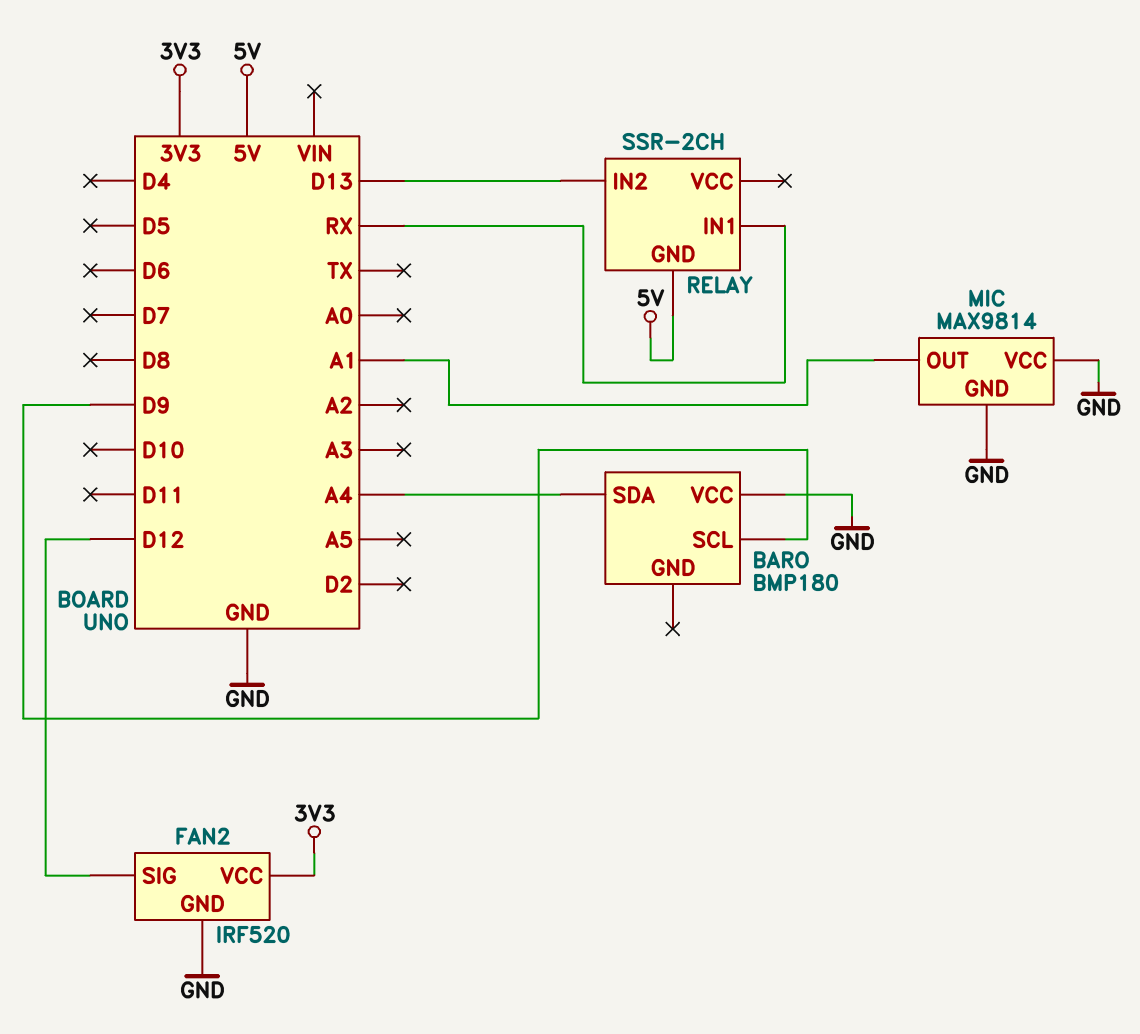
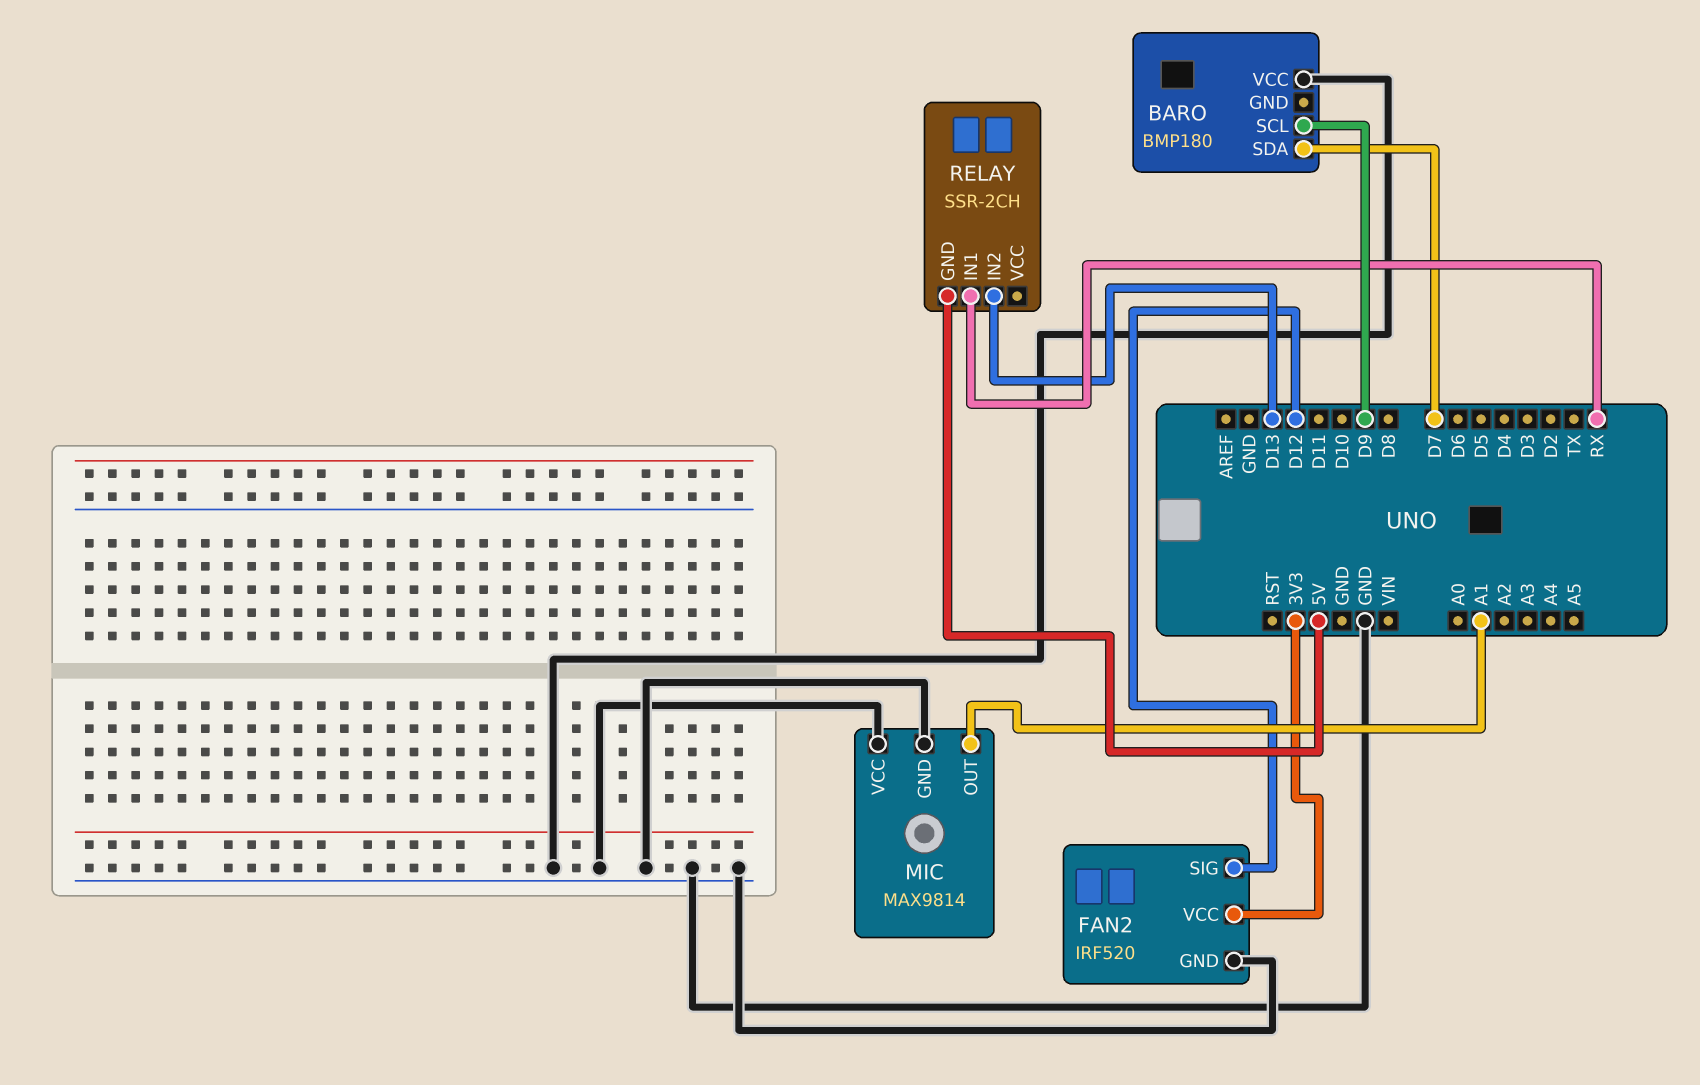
BARO pin SDA: A4 -> D7

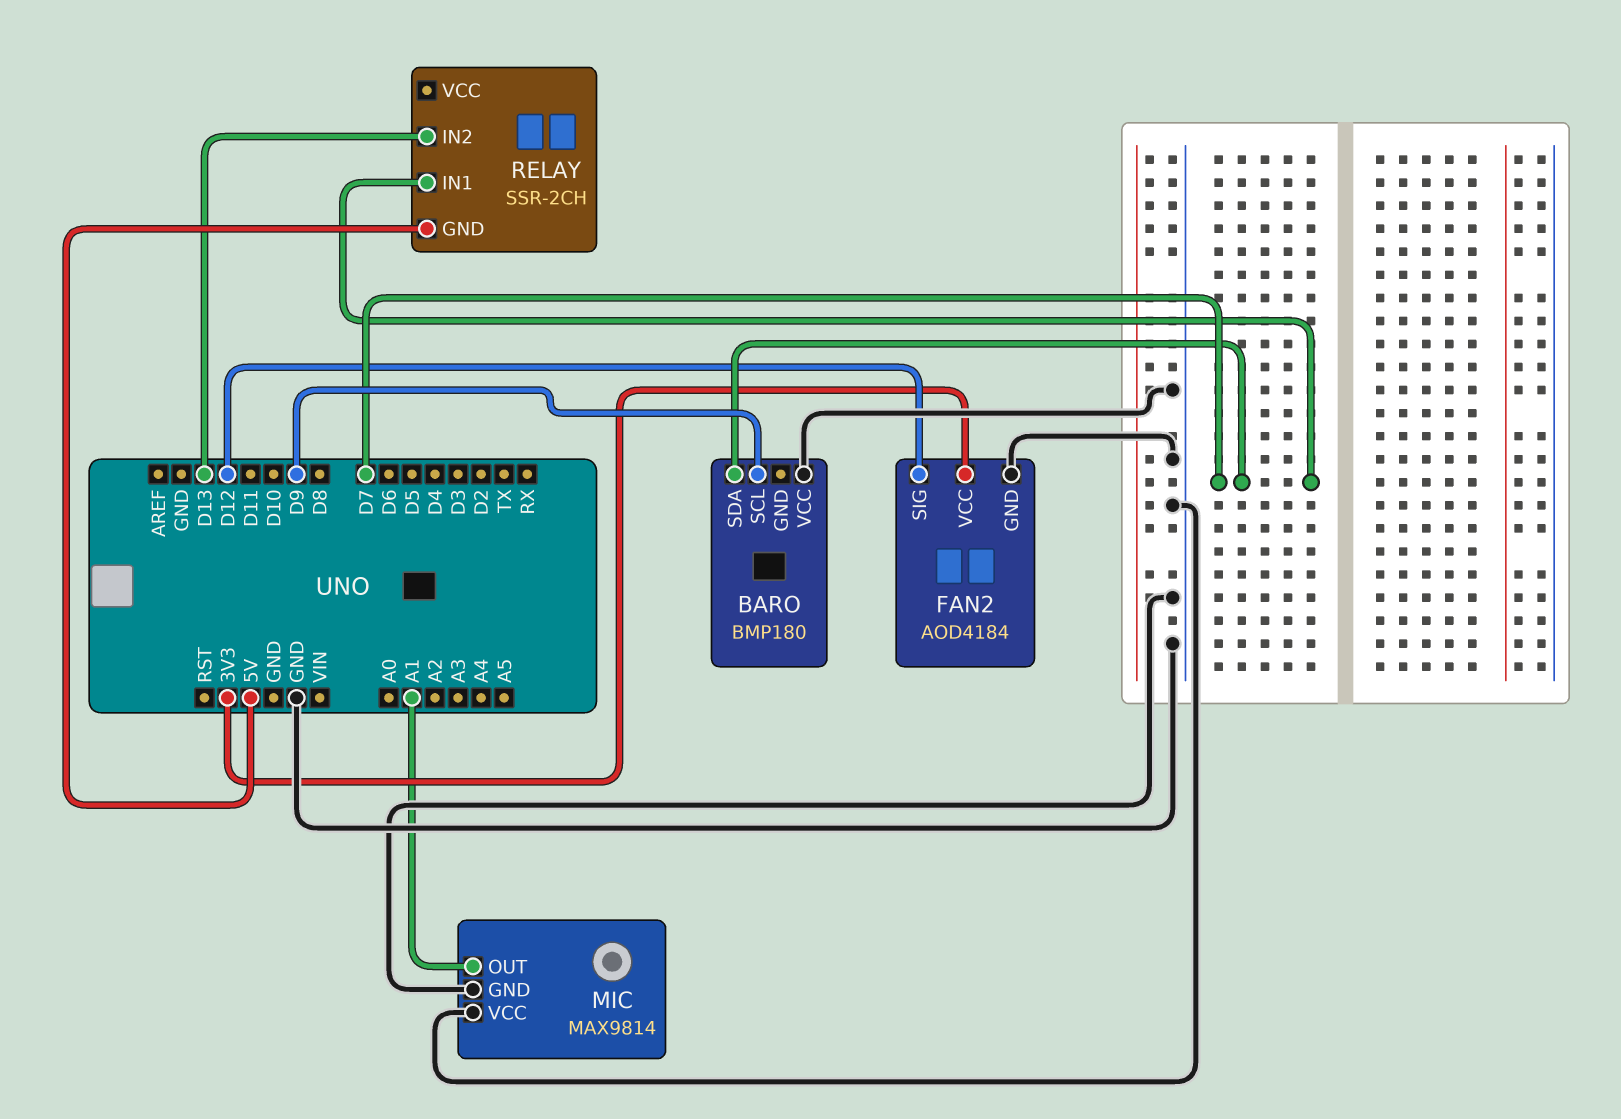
FAN2: IRF520 -> AOD4184
RELAY pin IN1: RX -> D7

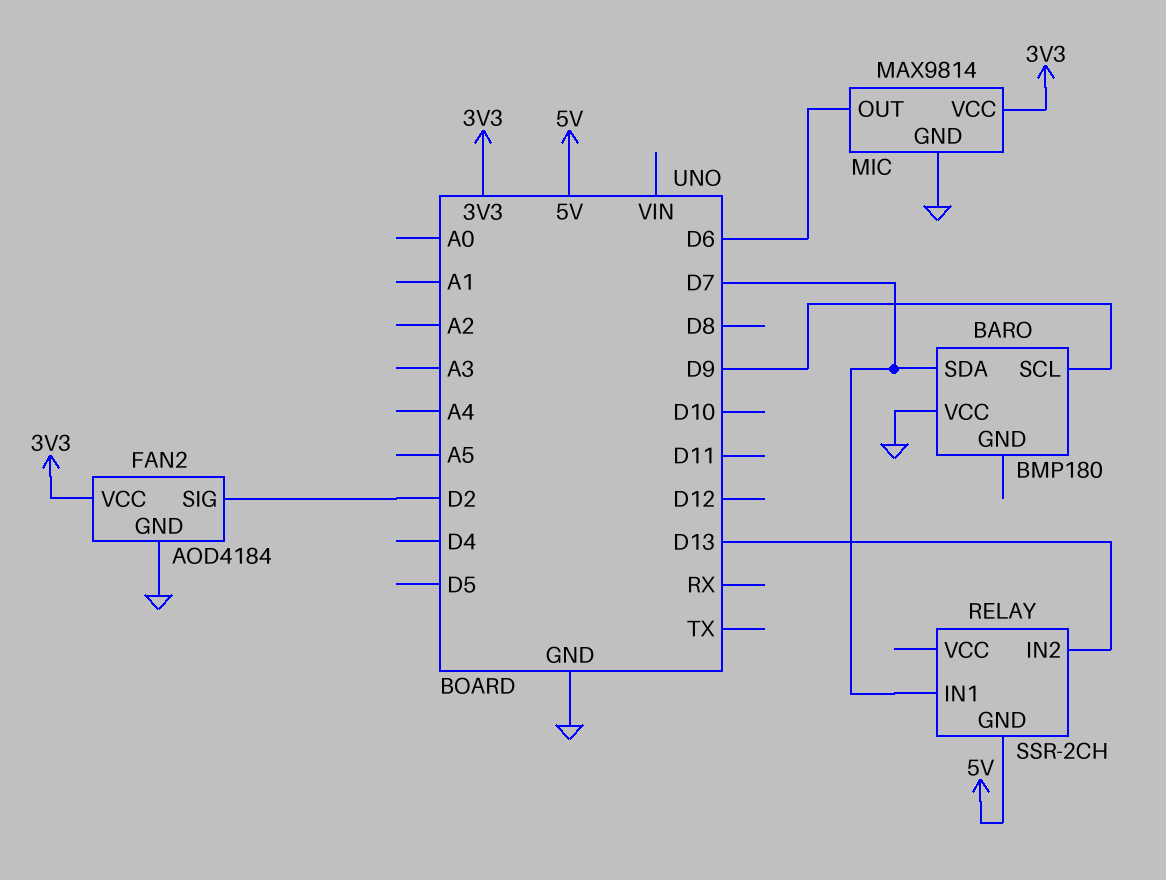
FAN2 pin SIG: D12 -> D2
MIC pin OUT: A1 -> D6
MIC pin VCC: GND -> 3V3

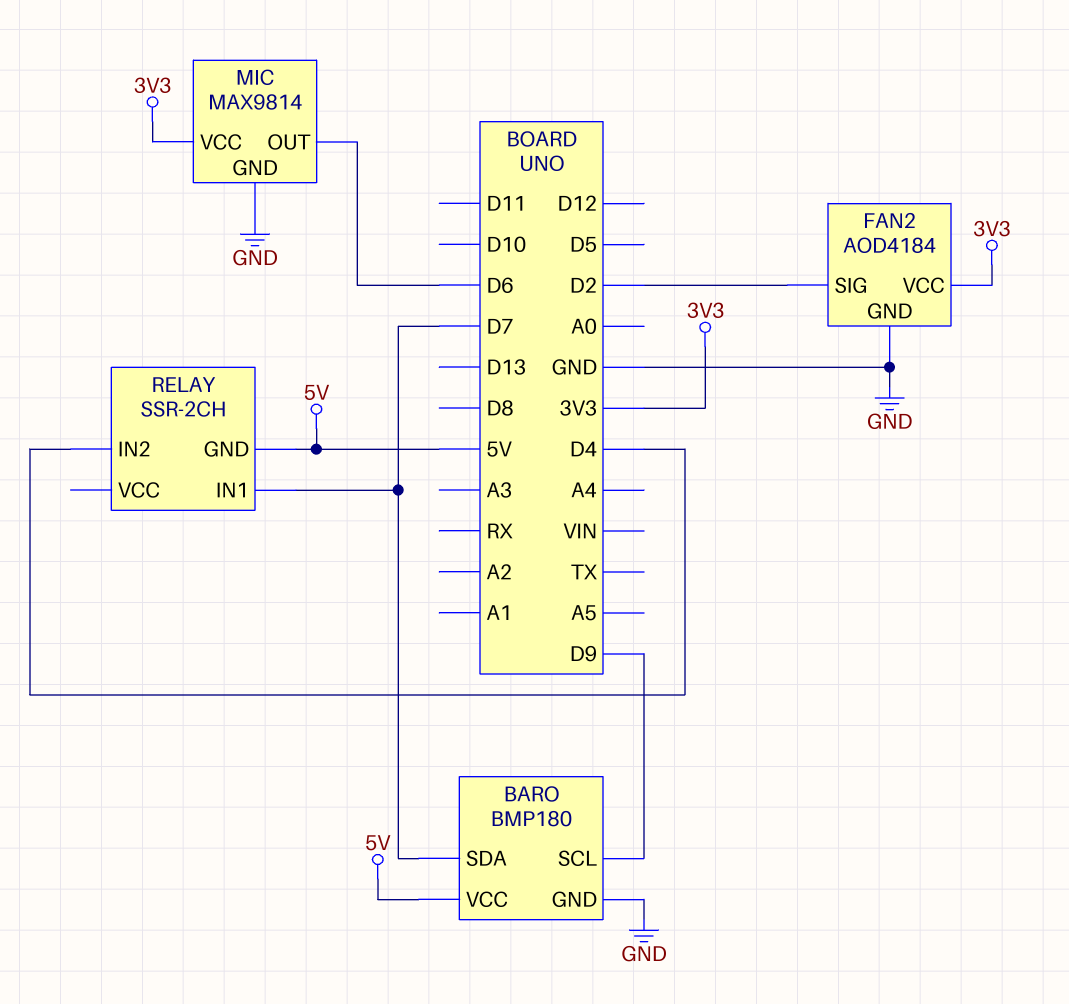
BARO pin GND: none -> GND
BARO pin VCC: GND -> 5V
RELAY pin IN2: D13 -> D4

